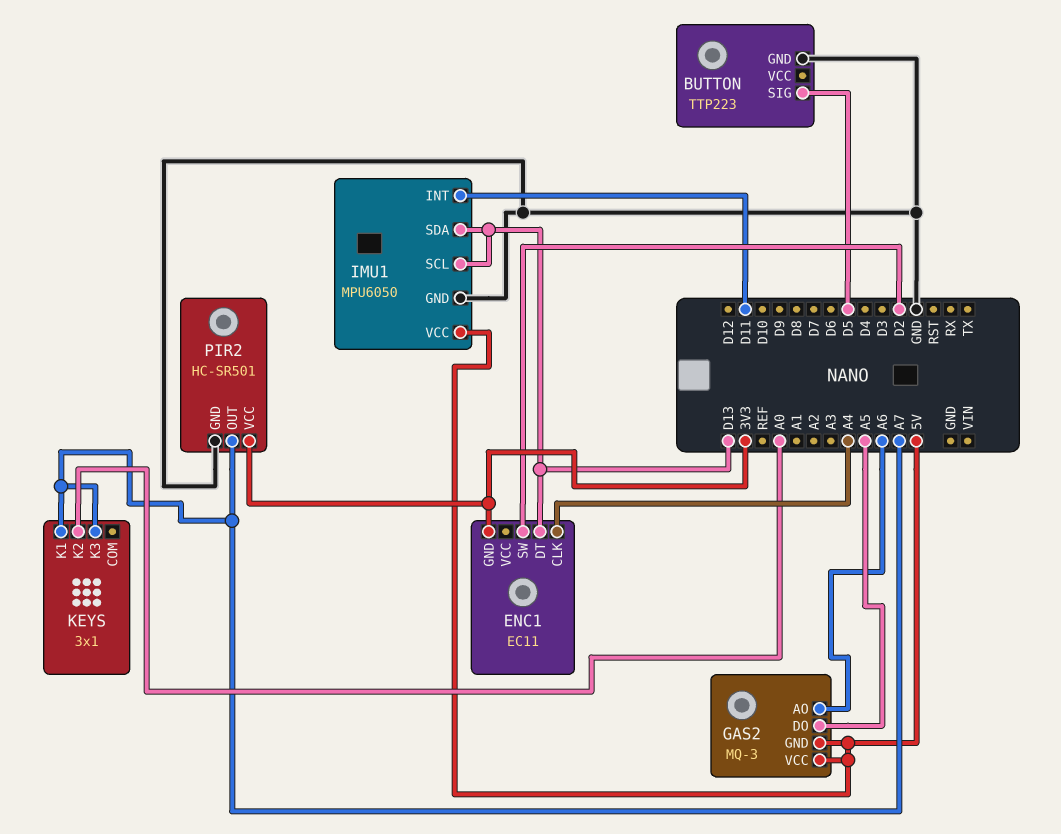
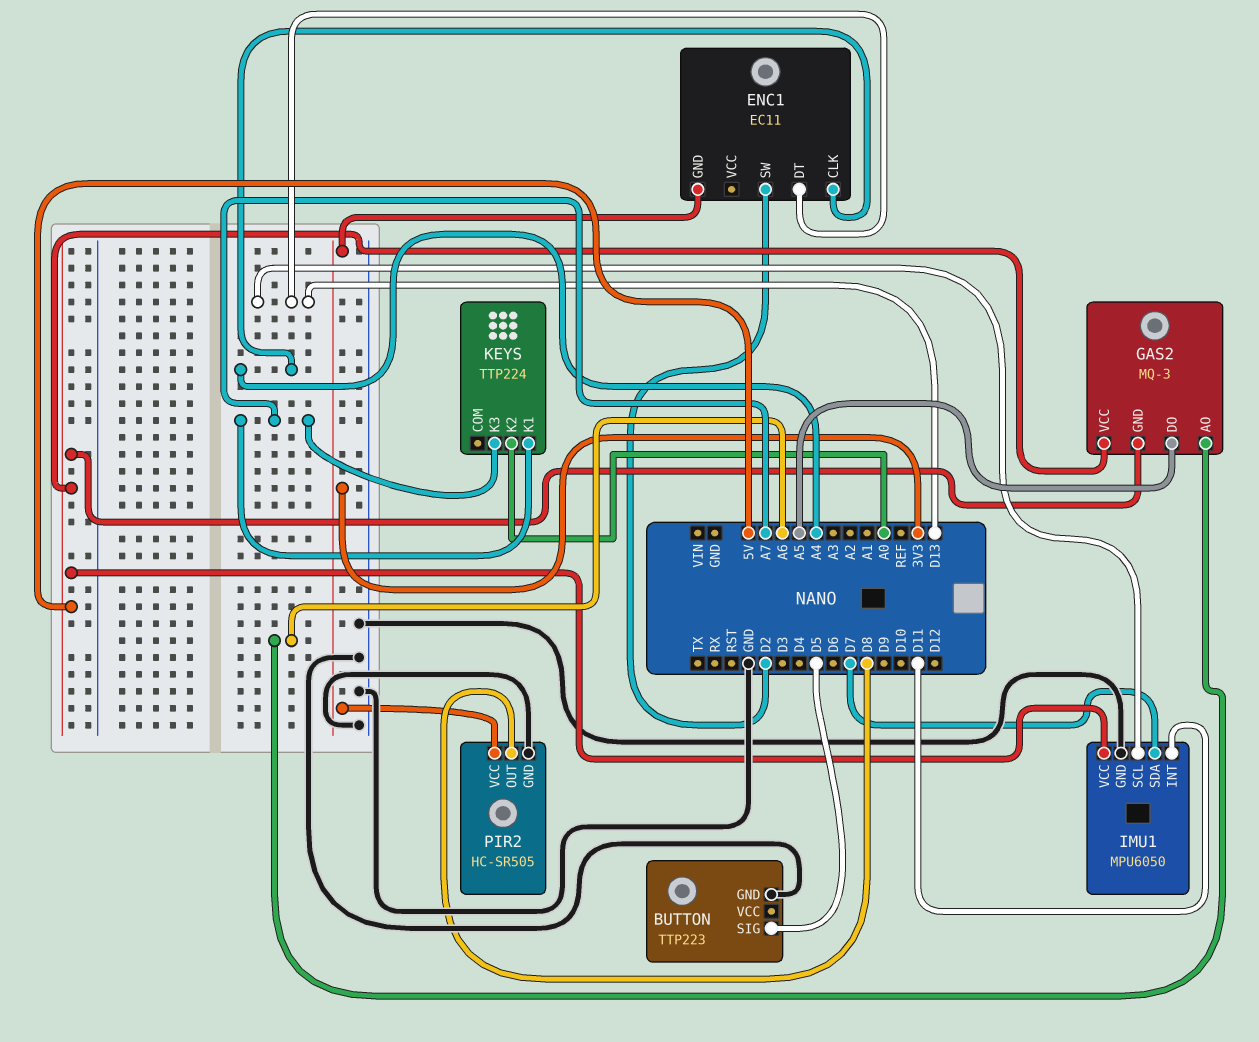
IMU1 pin SDA: D13 -> D7
KEYS: 3x1 -> TTP224
PIR2: HC-SR501 -> HC-SR505
PIR2 pin OUT: A7 -> D8

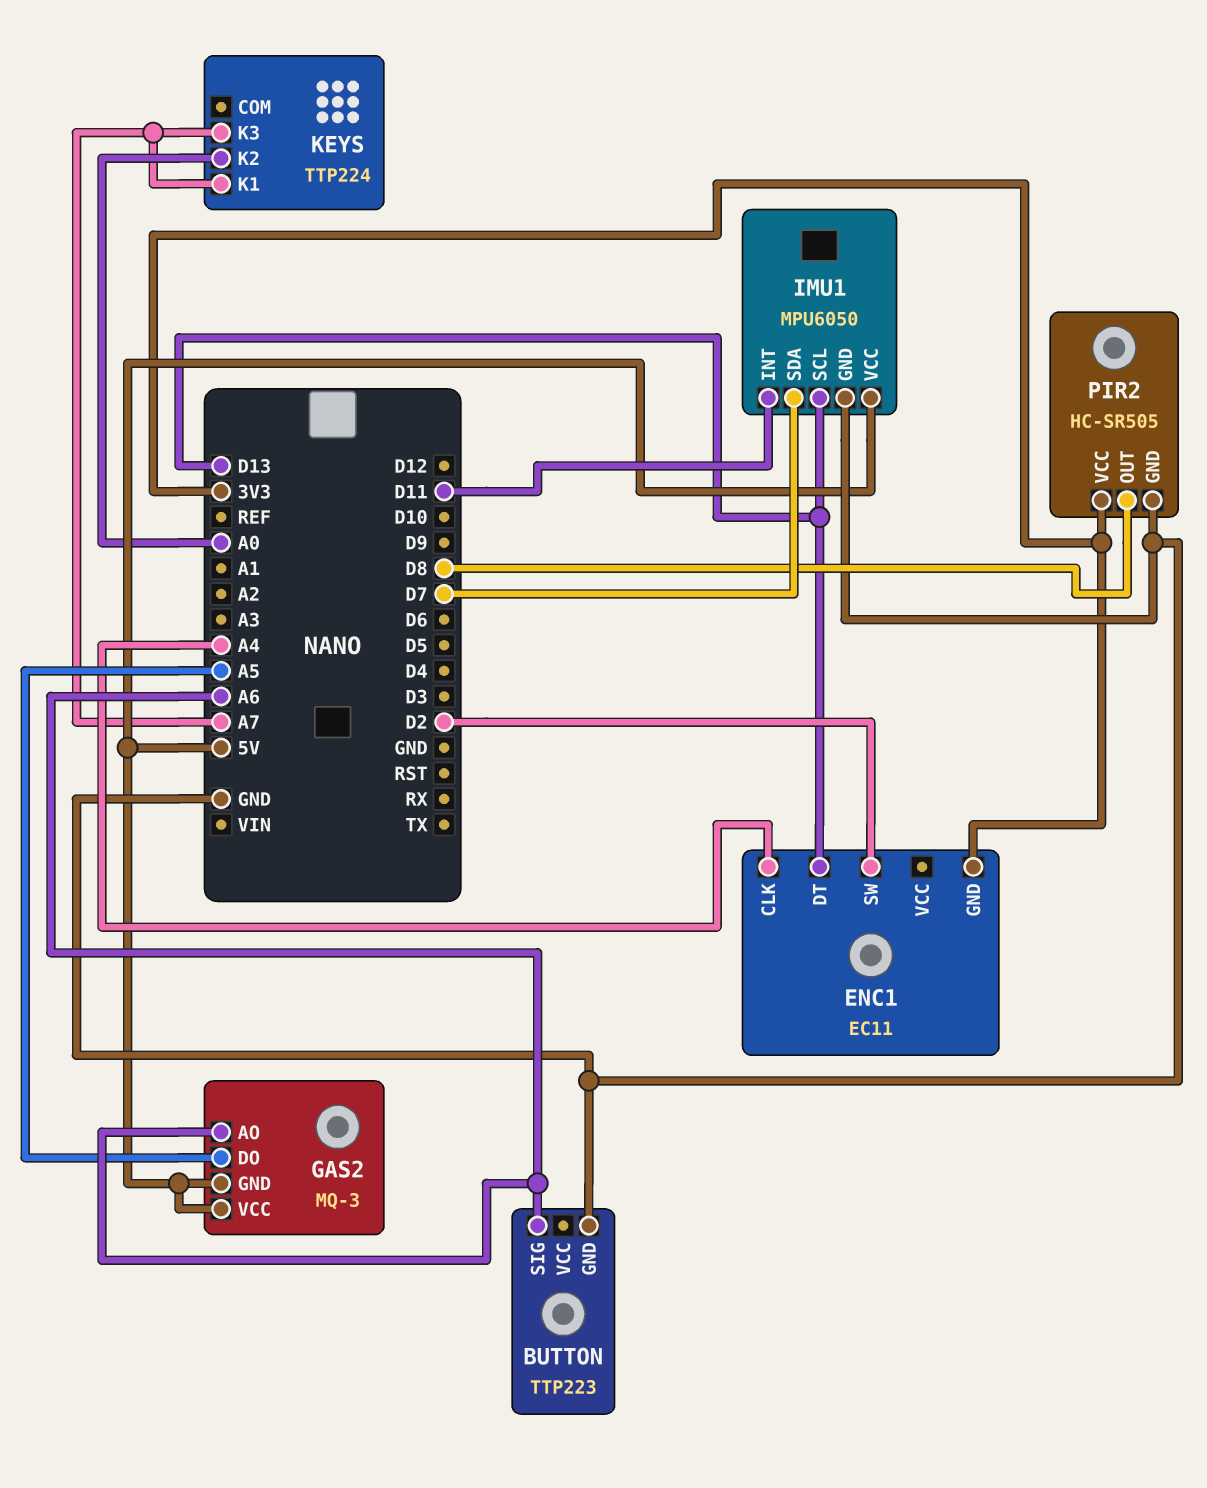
BUTTON pin SIG: D5 -> A6

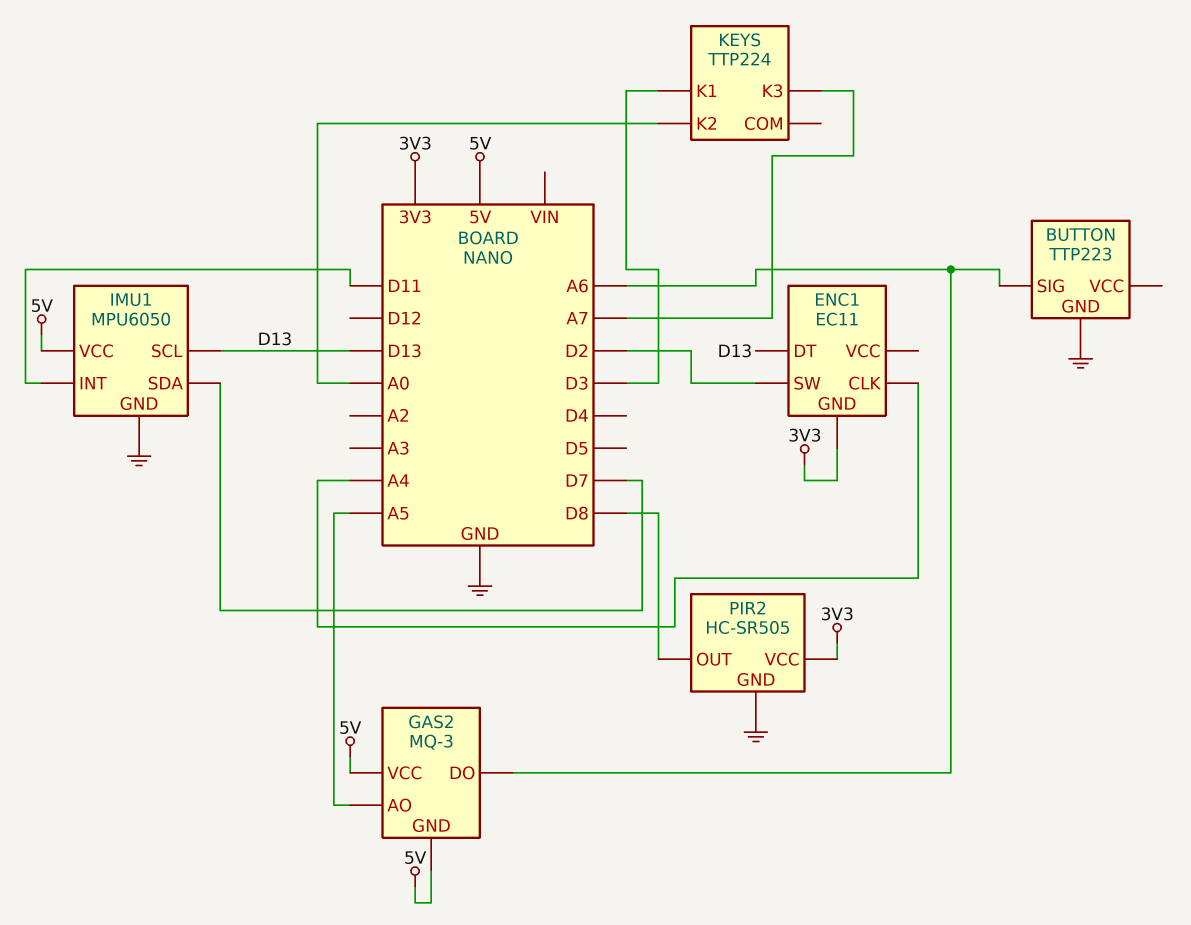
GAS2 pin AO: A6 -> A5
GAS2 pin DO: A5 -> A6
KEYS pin K1: A7 -> D3

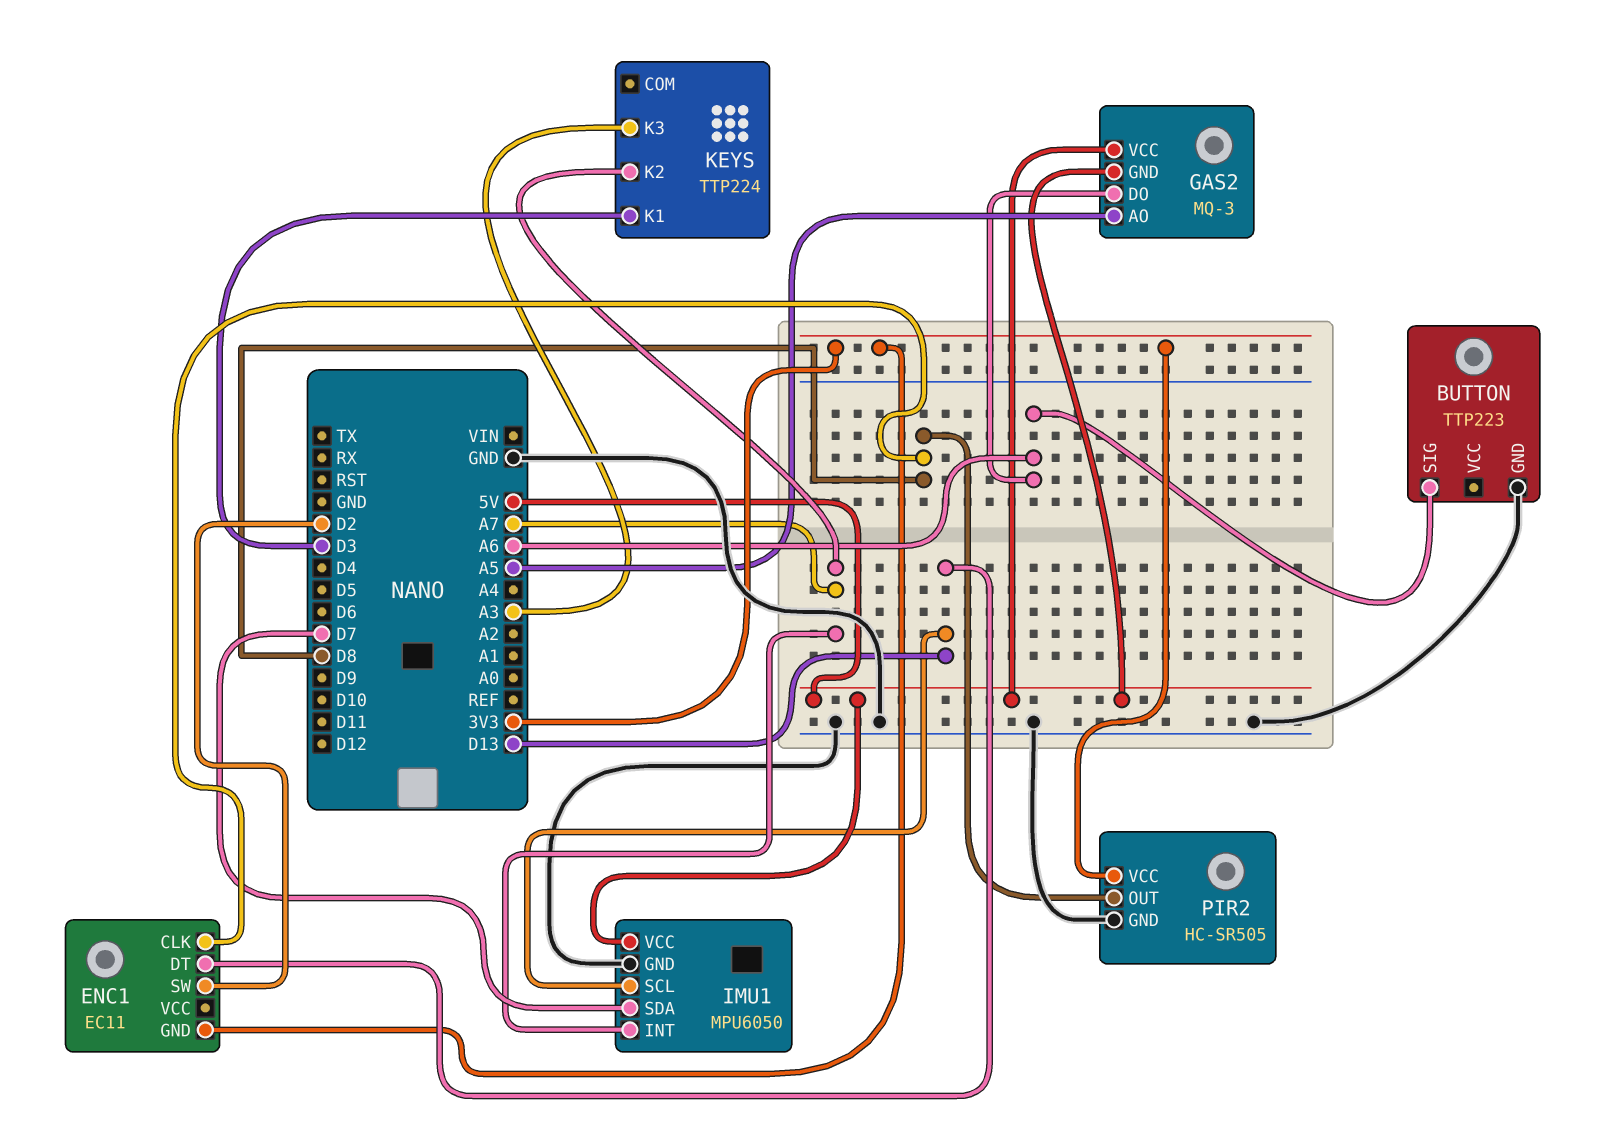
ENC1 pin CLK: A4 -> D8
IMU1 pin INT: D11 -> A7
KEYS pin K2: A0 -> A7
KEYS pin K3: A7 -> A3

